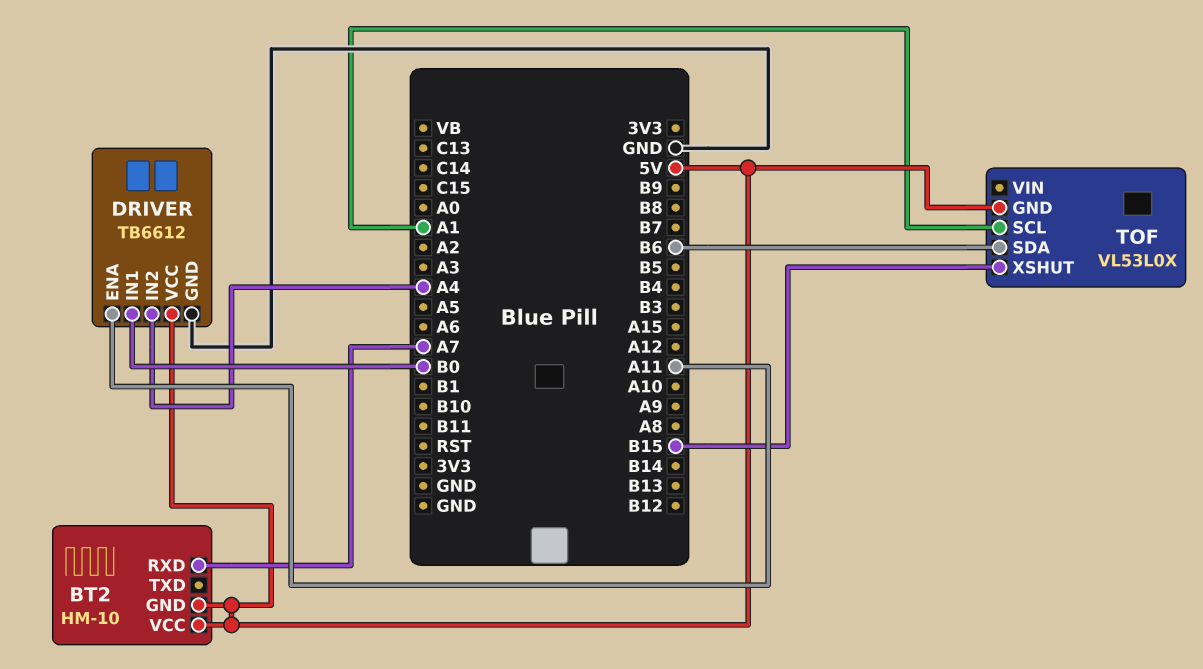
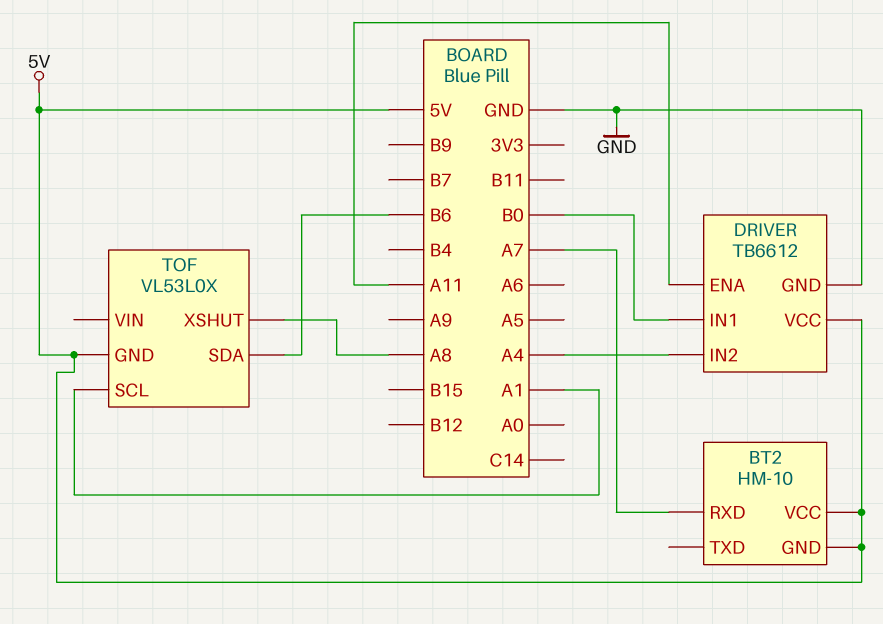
TOF pin XSHUT: B15 -> A8

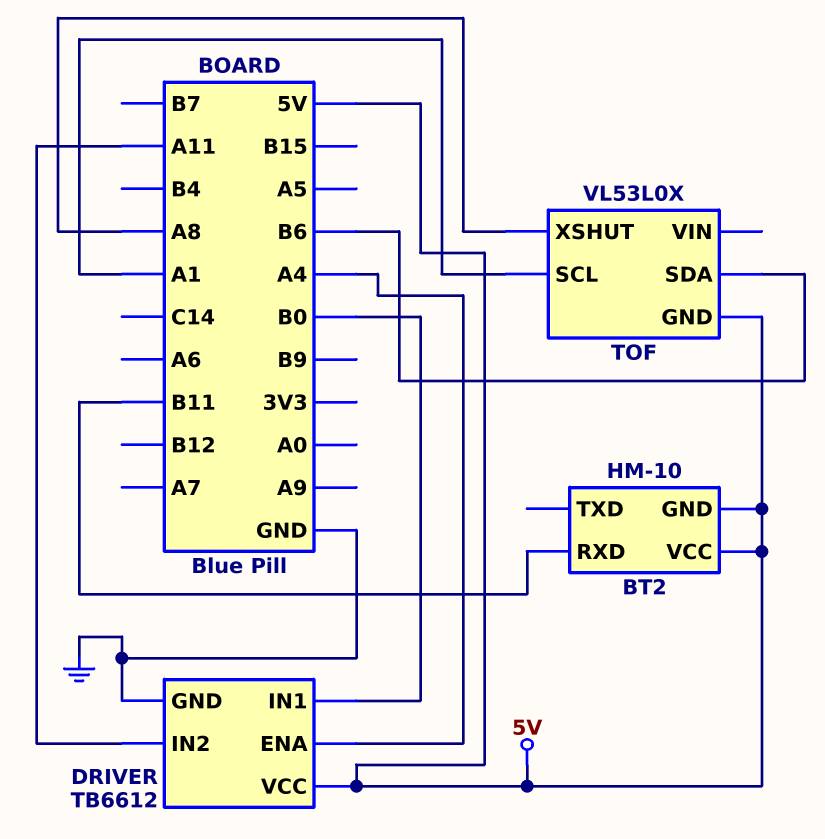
BT2 pin RXD: A7 -> B11
DRIVER pin ENA: A11 -> A4
DRIVER pin IN2: A4 -> A11

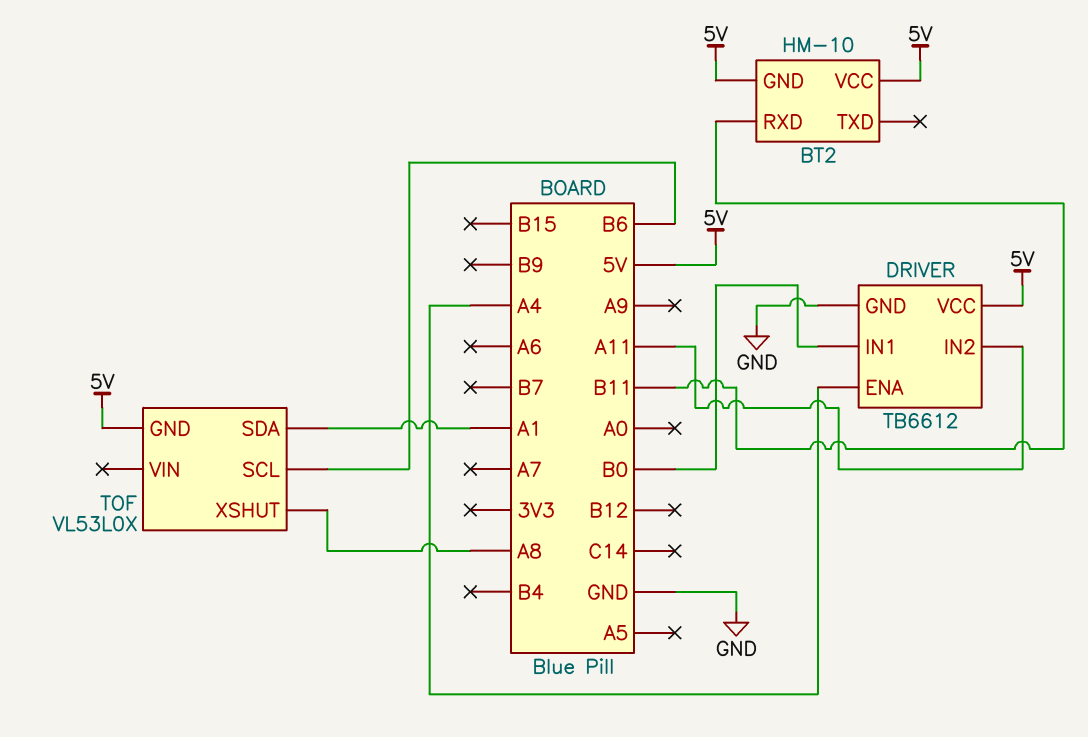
TOF pin SCL: A1 -> B6
TOF pin SDA: B6 -> A1

